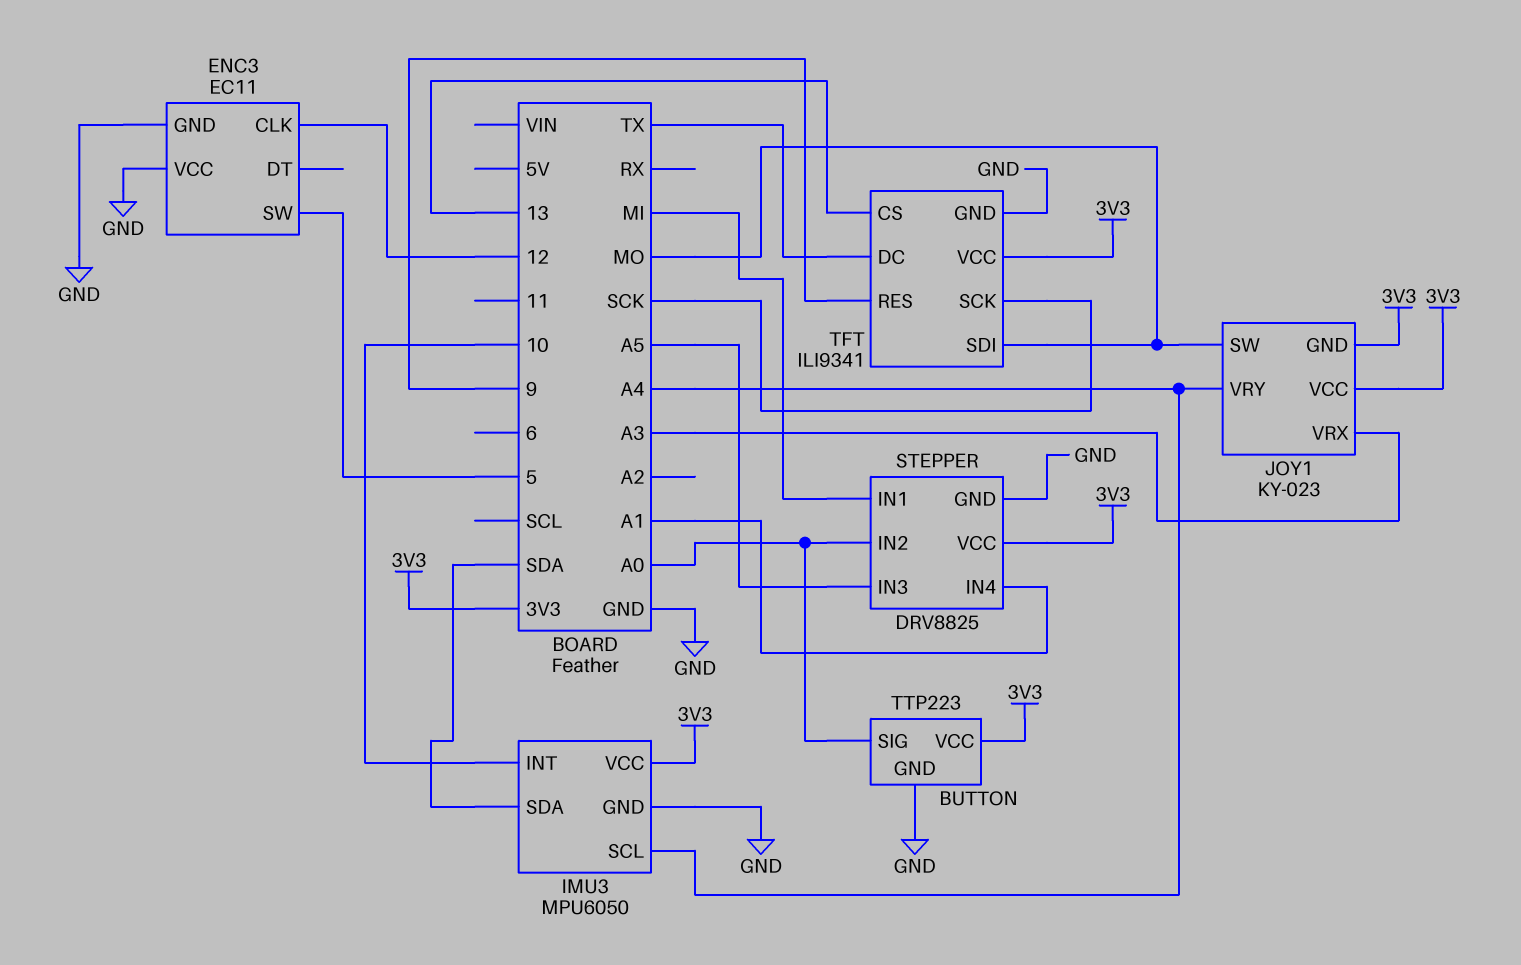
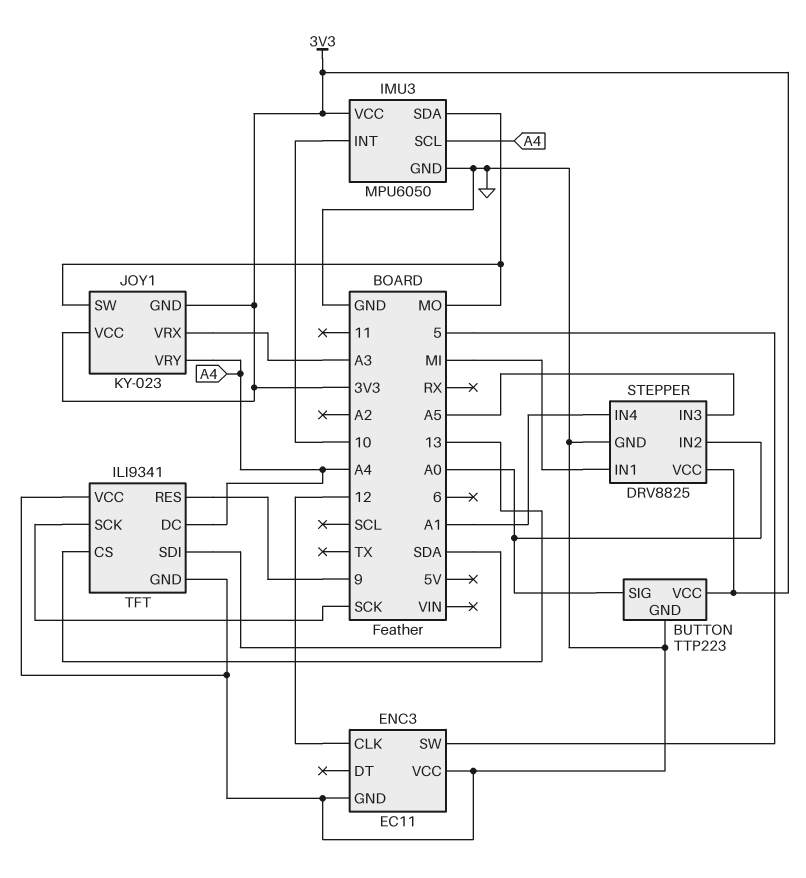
IMU3 pin SDA: SDA -> MO
TFT pin DC: TX -> A4
TFT pin SDI: MO -> SDA
TFT pin VCC: 3V3 -> GND

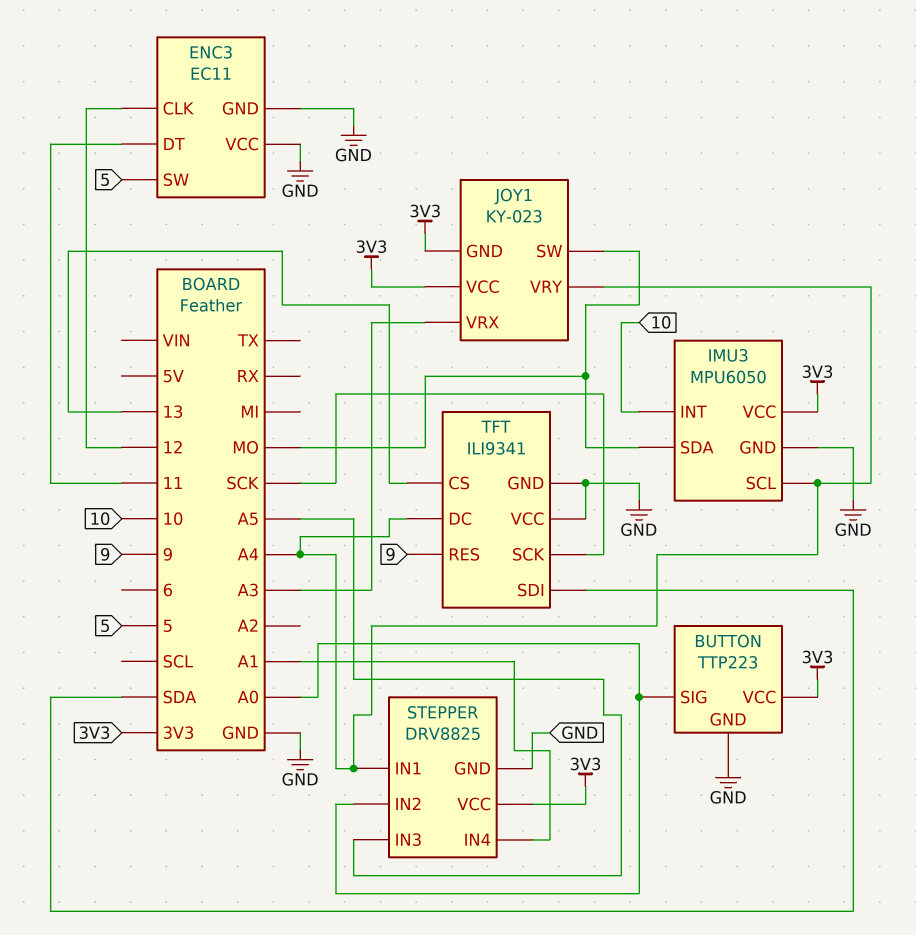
ENC3 pin DT: none -> 11
STEPPER pin IN1: MI -> A4

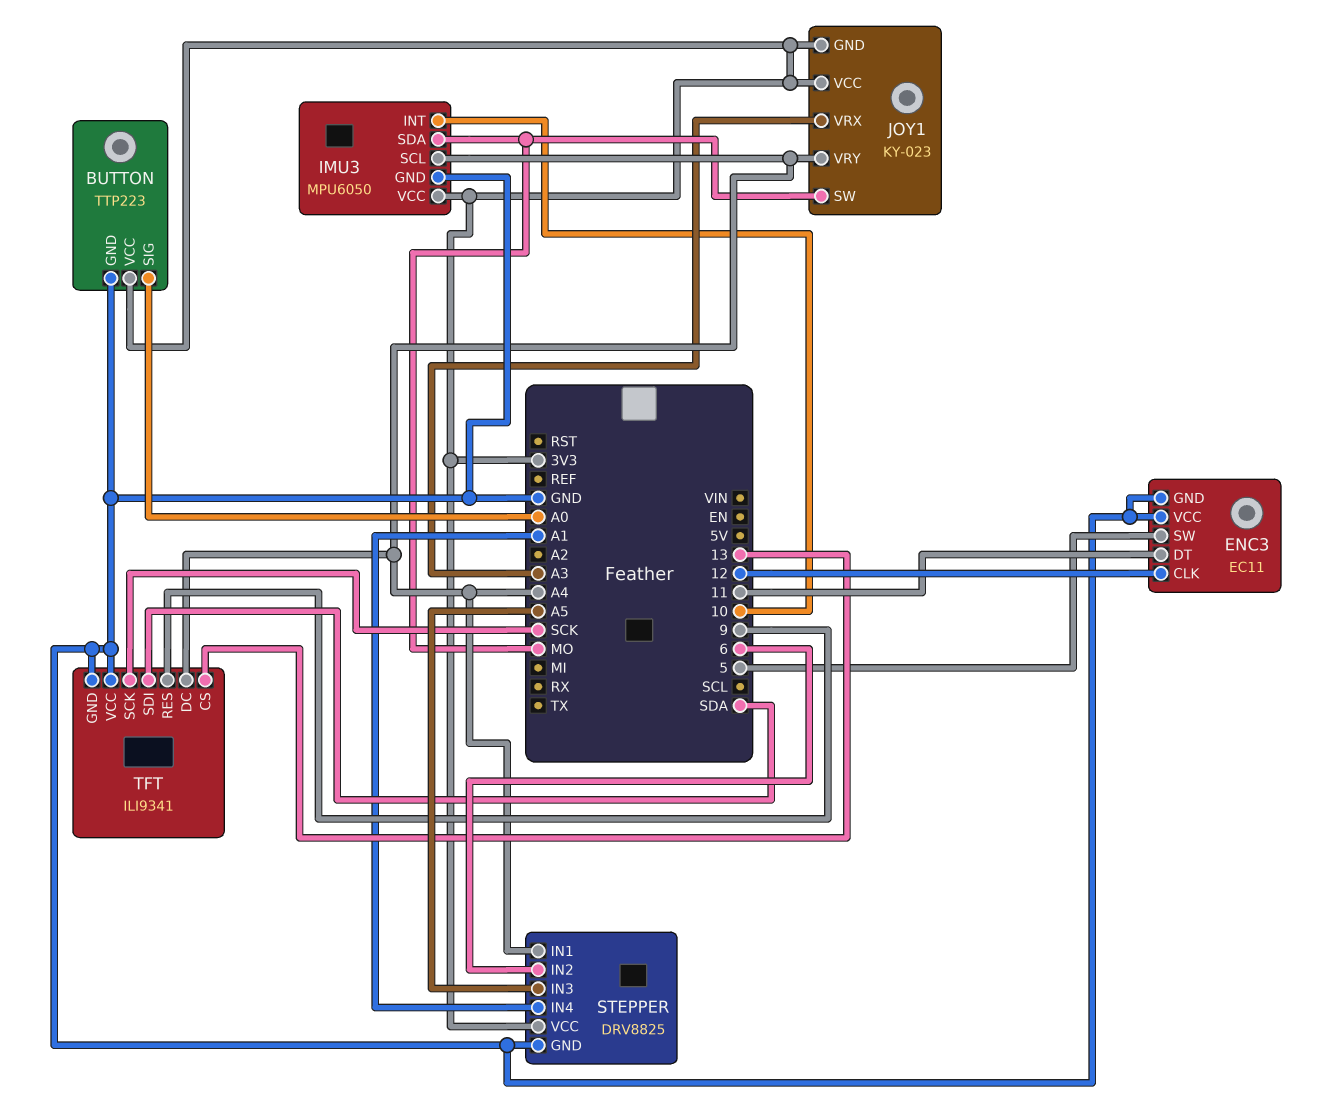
STEPPER pin IN2: A0 -> 6

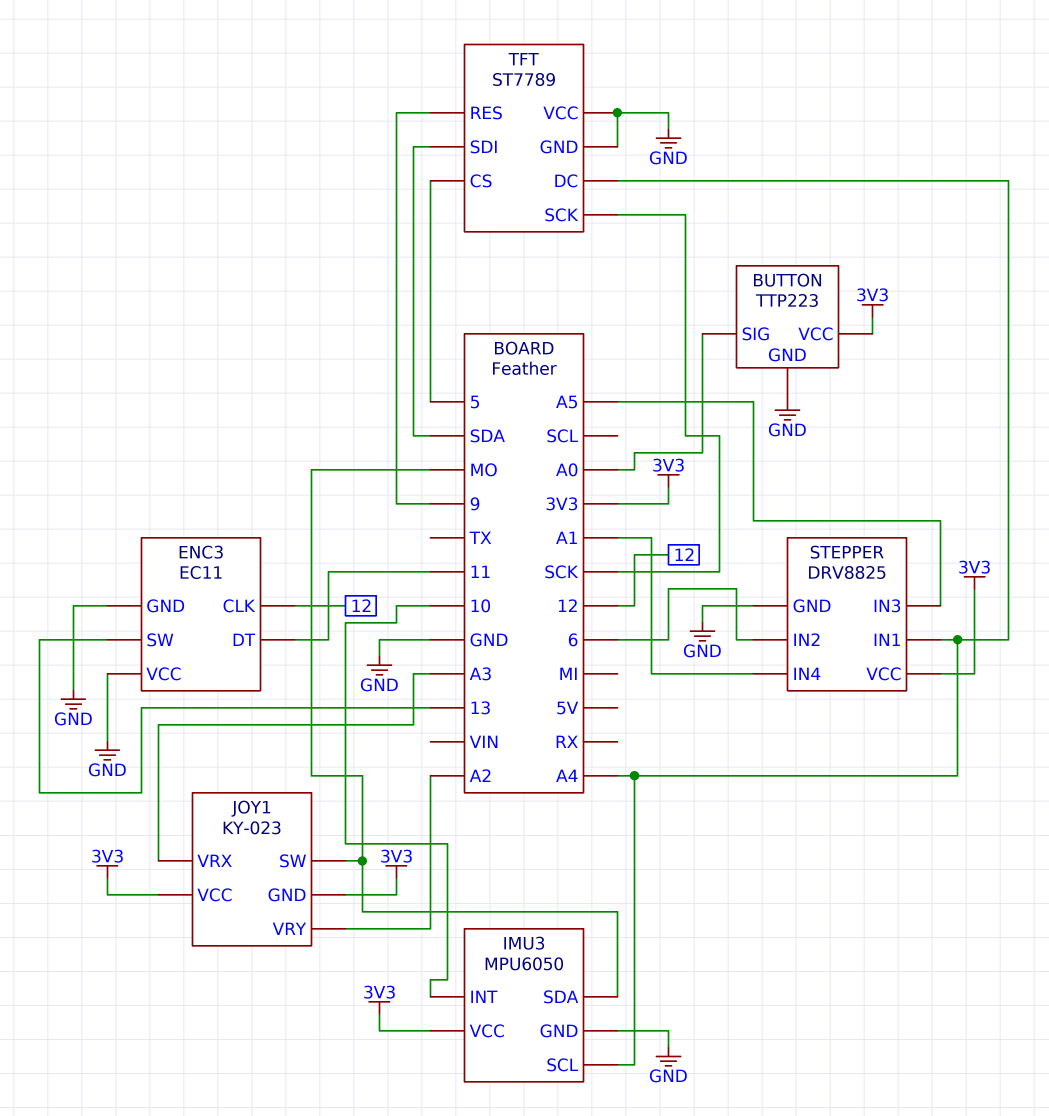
ENC3 pin SW: 5 -> 13
JOY1 pin VRY: A4 -> A2
TFT: ILI9341 -> ST7789
TFT pin CS: 13 -> 5

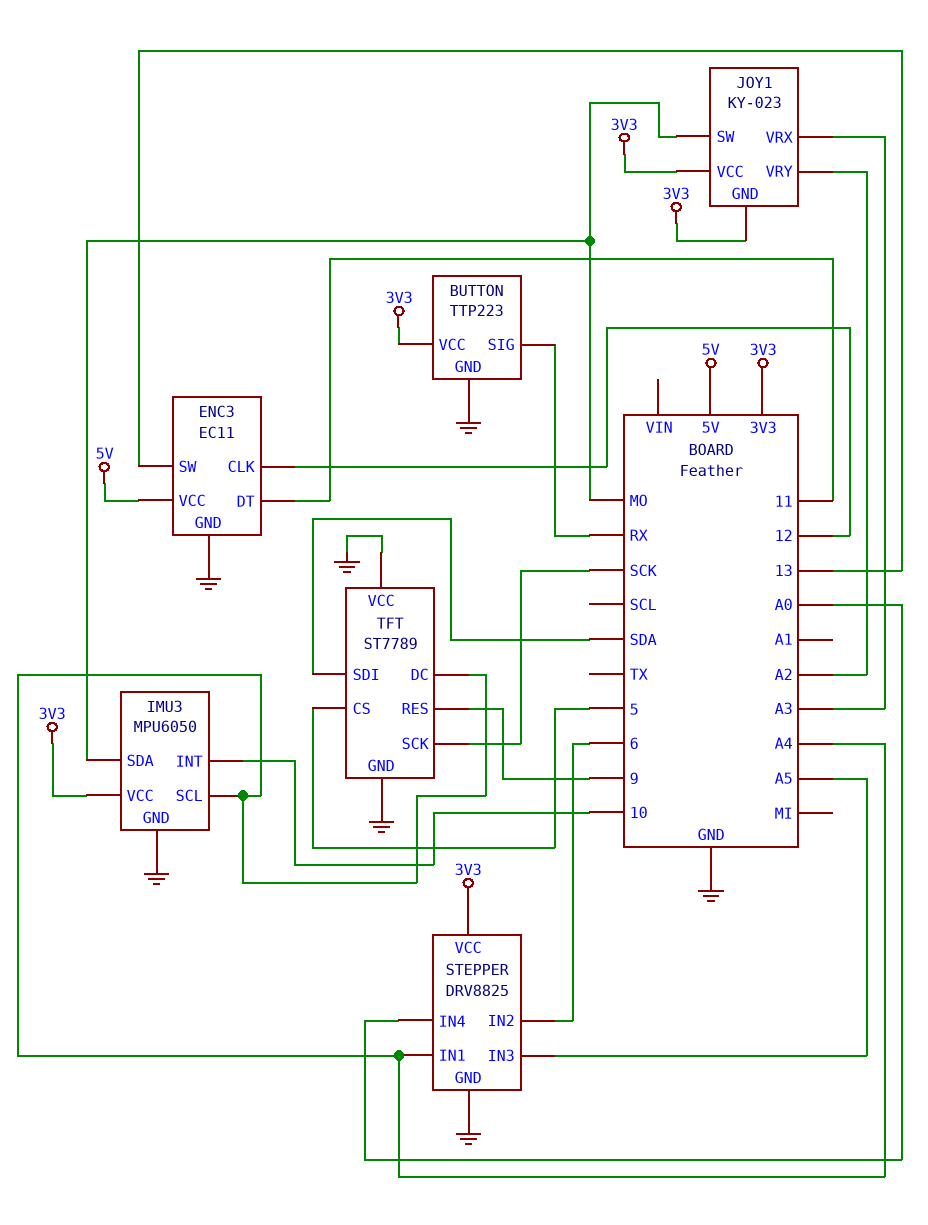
BUTTON pin SIG: A0 -> RX
ENC3 pin VCC: GND -> 5V
STEPPER pin IN4: A1 -> A0

